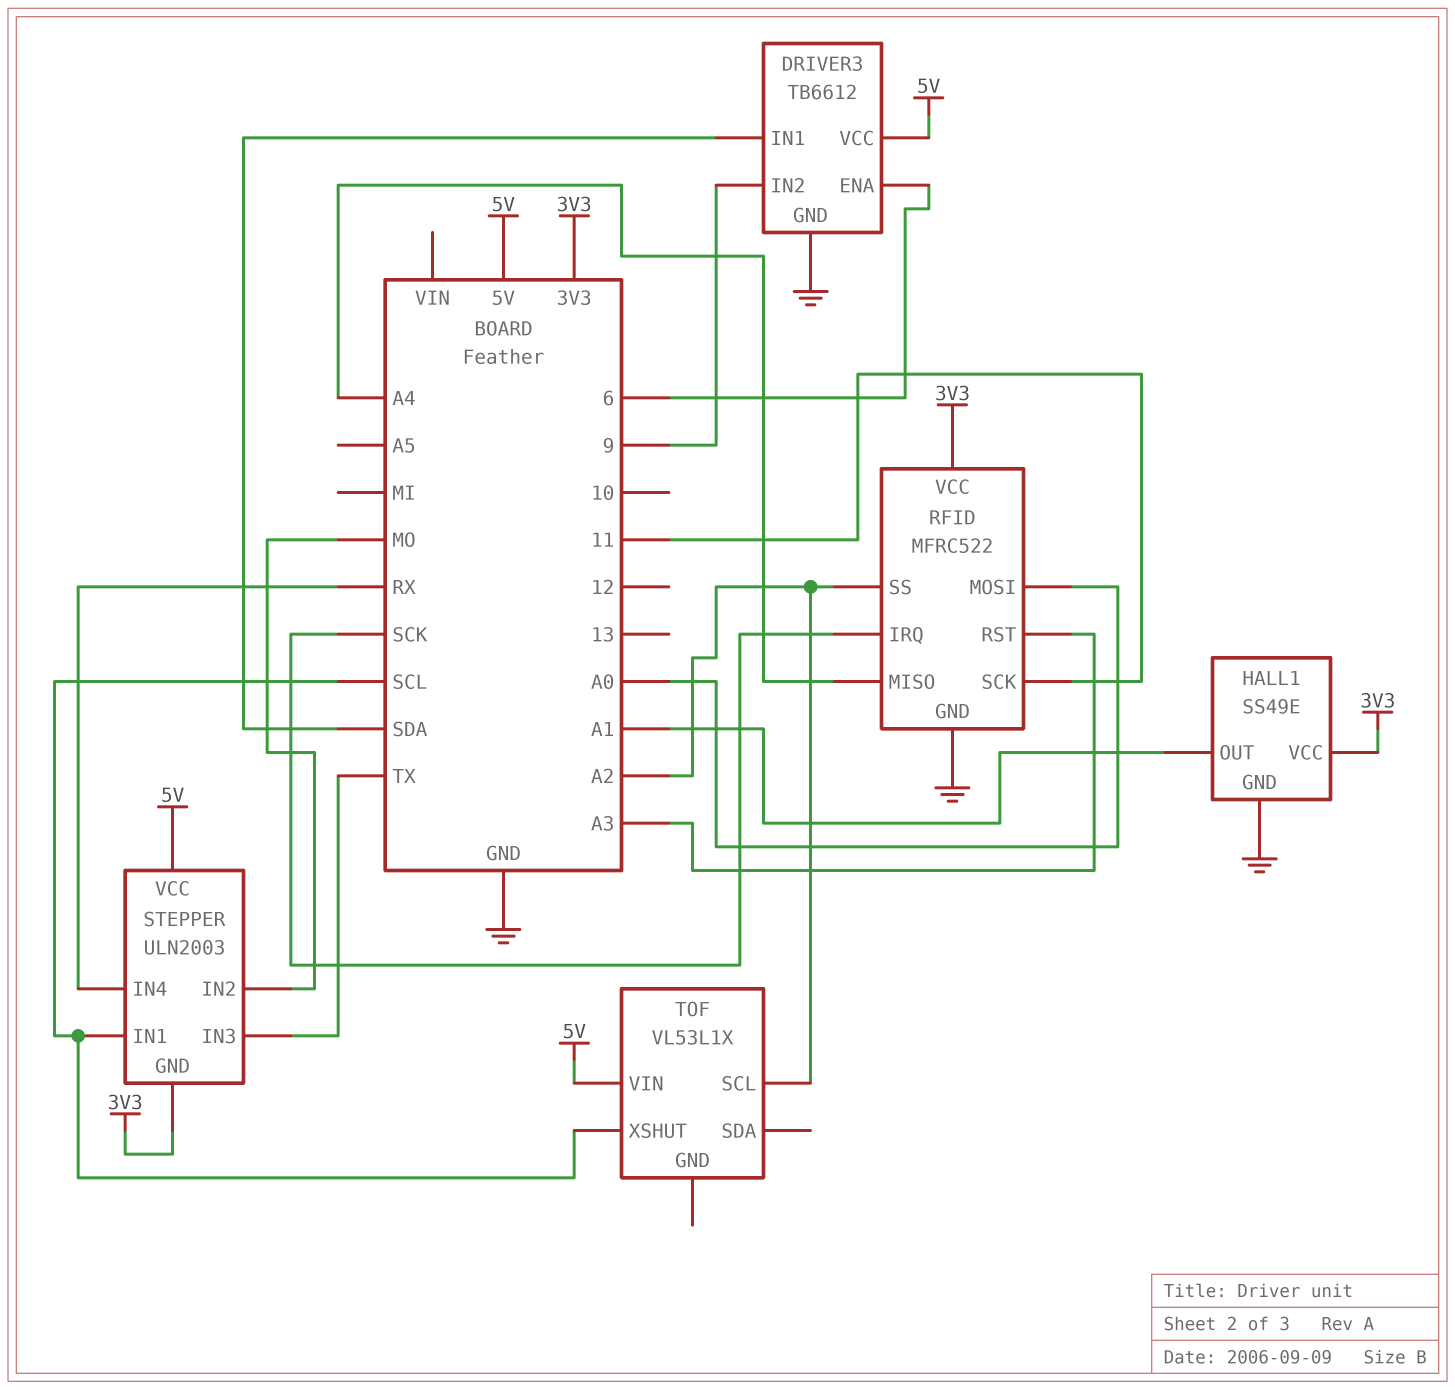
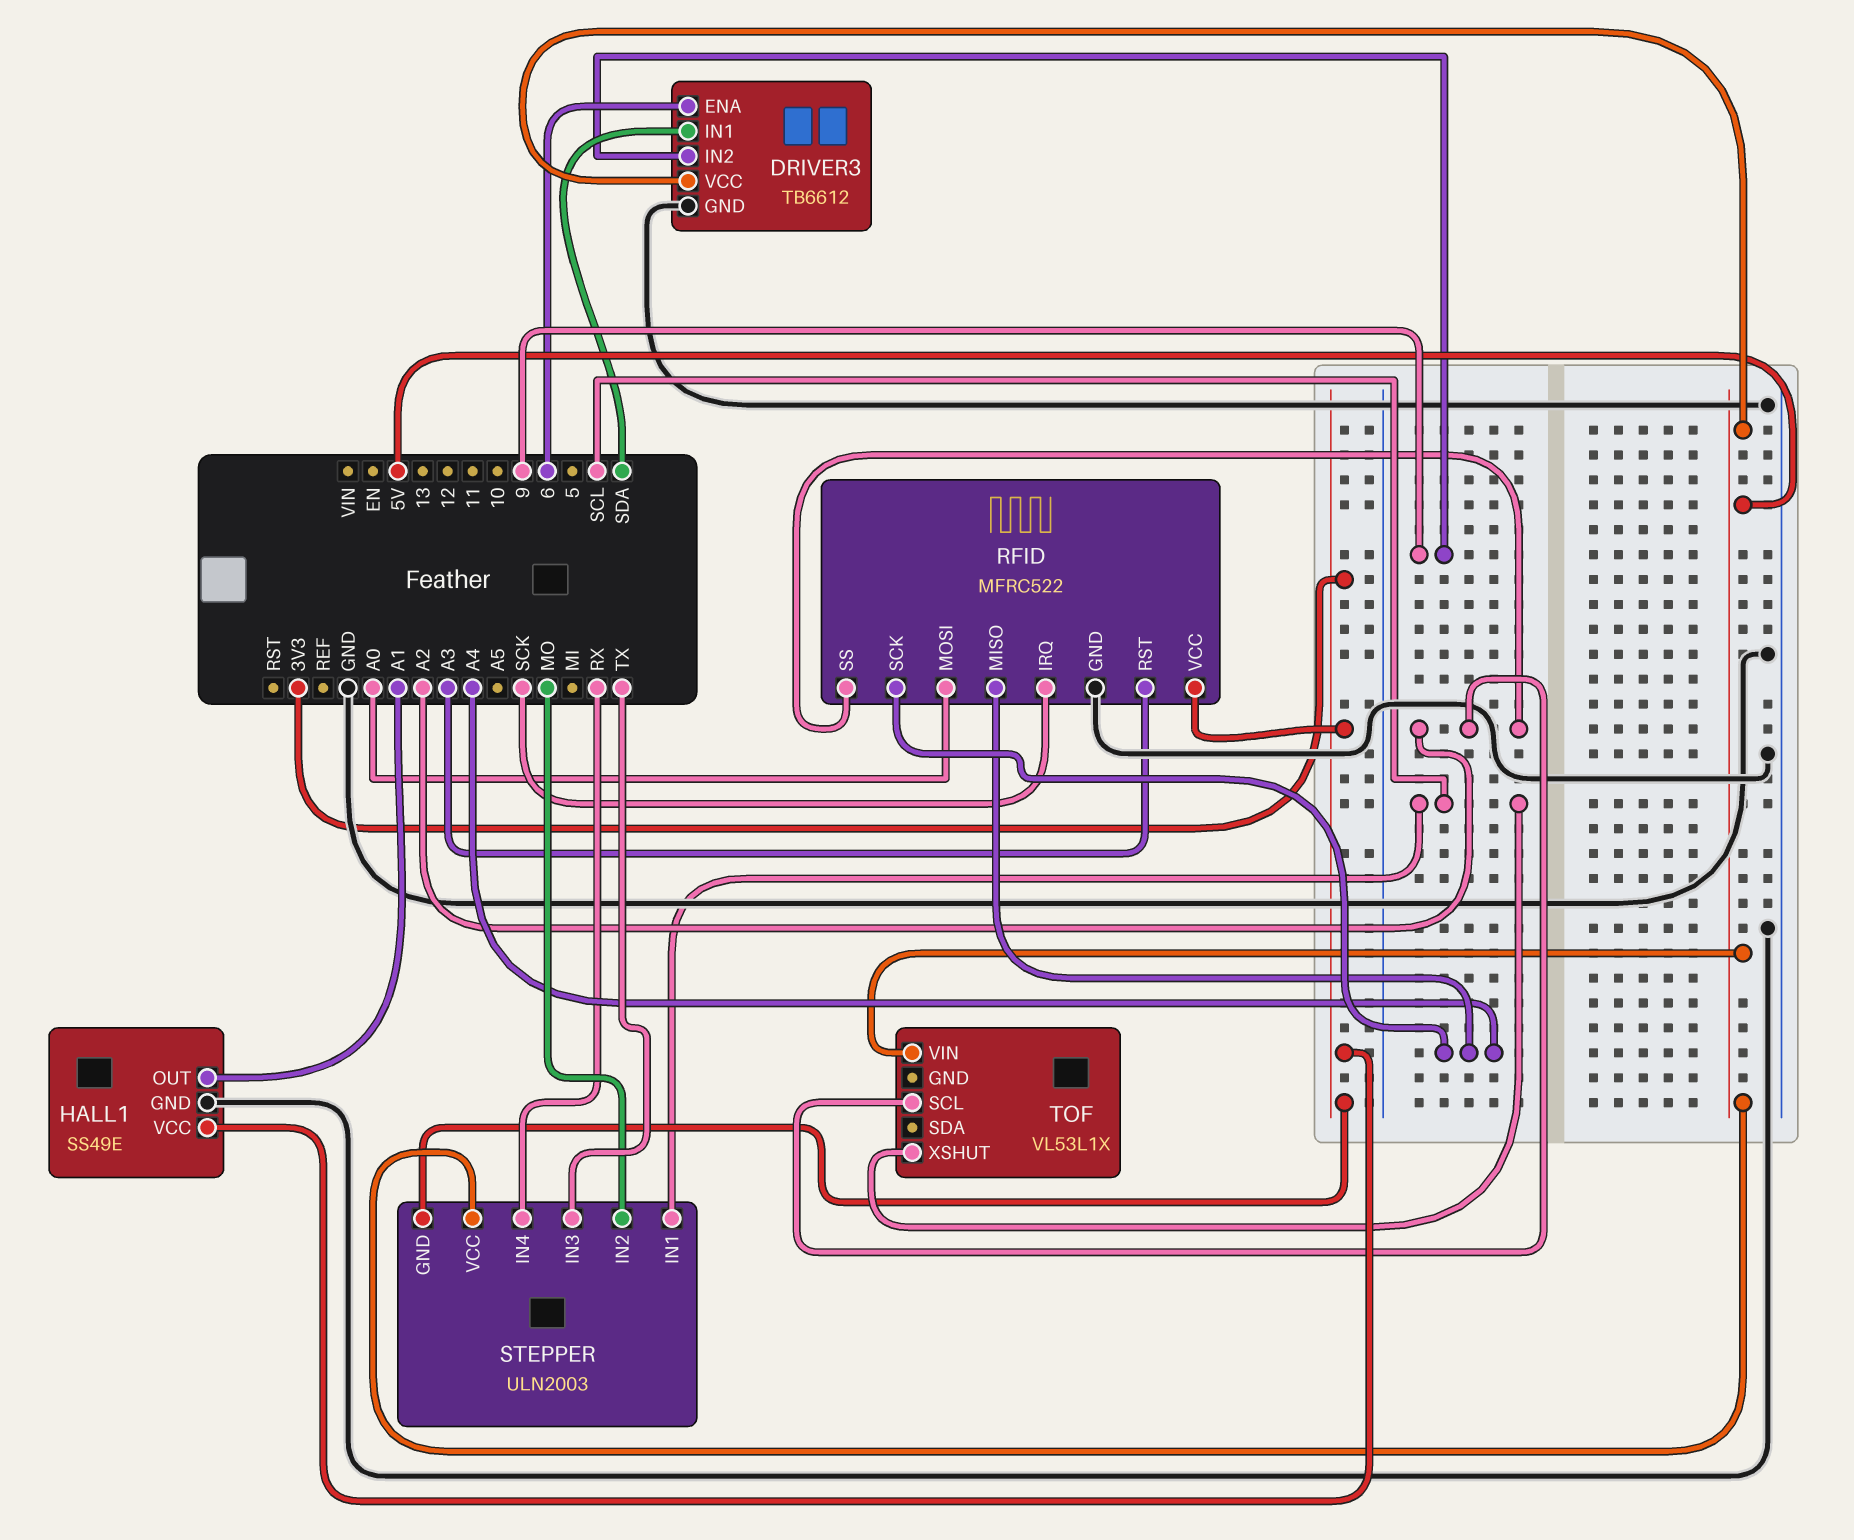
RFID pin SCK: 11 -> A4

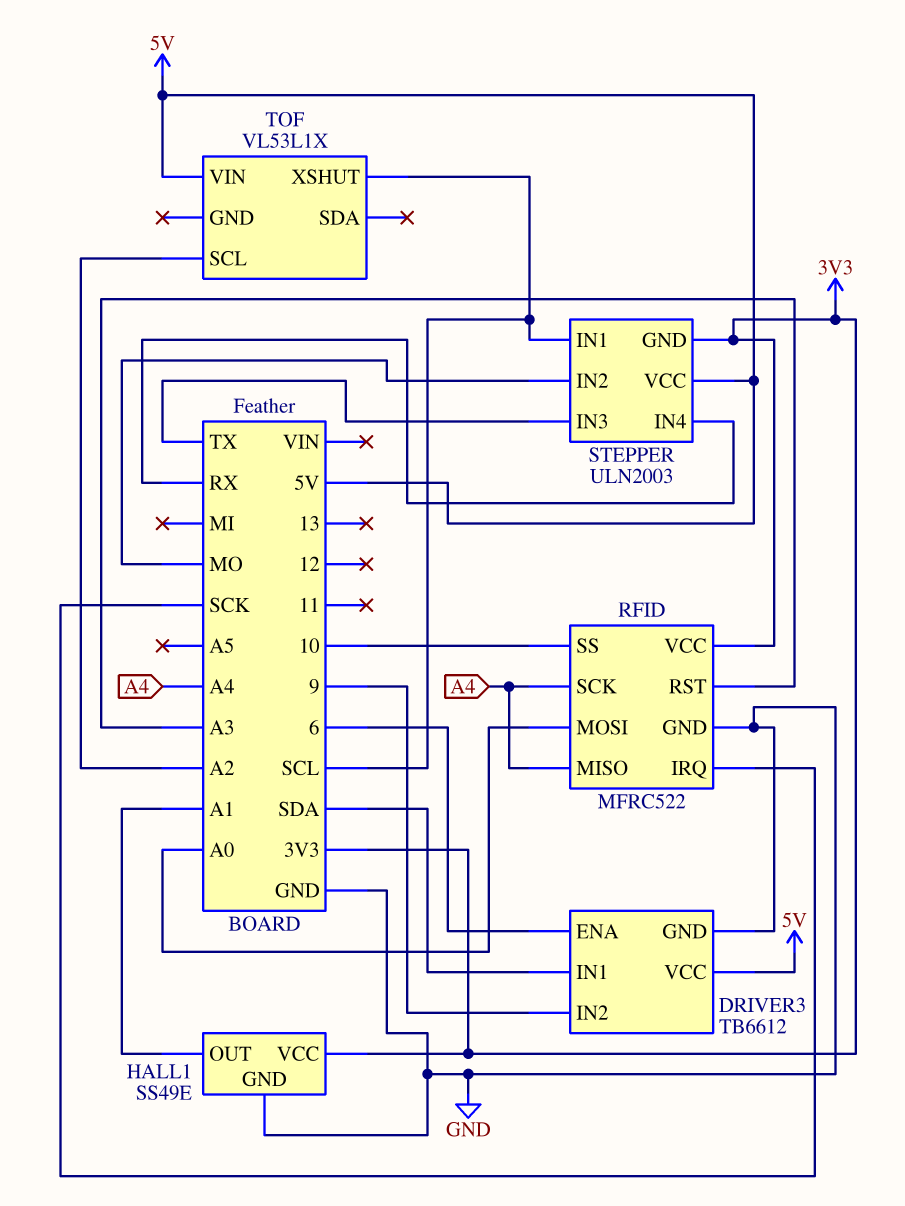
RFID pin SS: A2 -> 10

